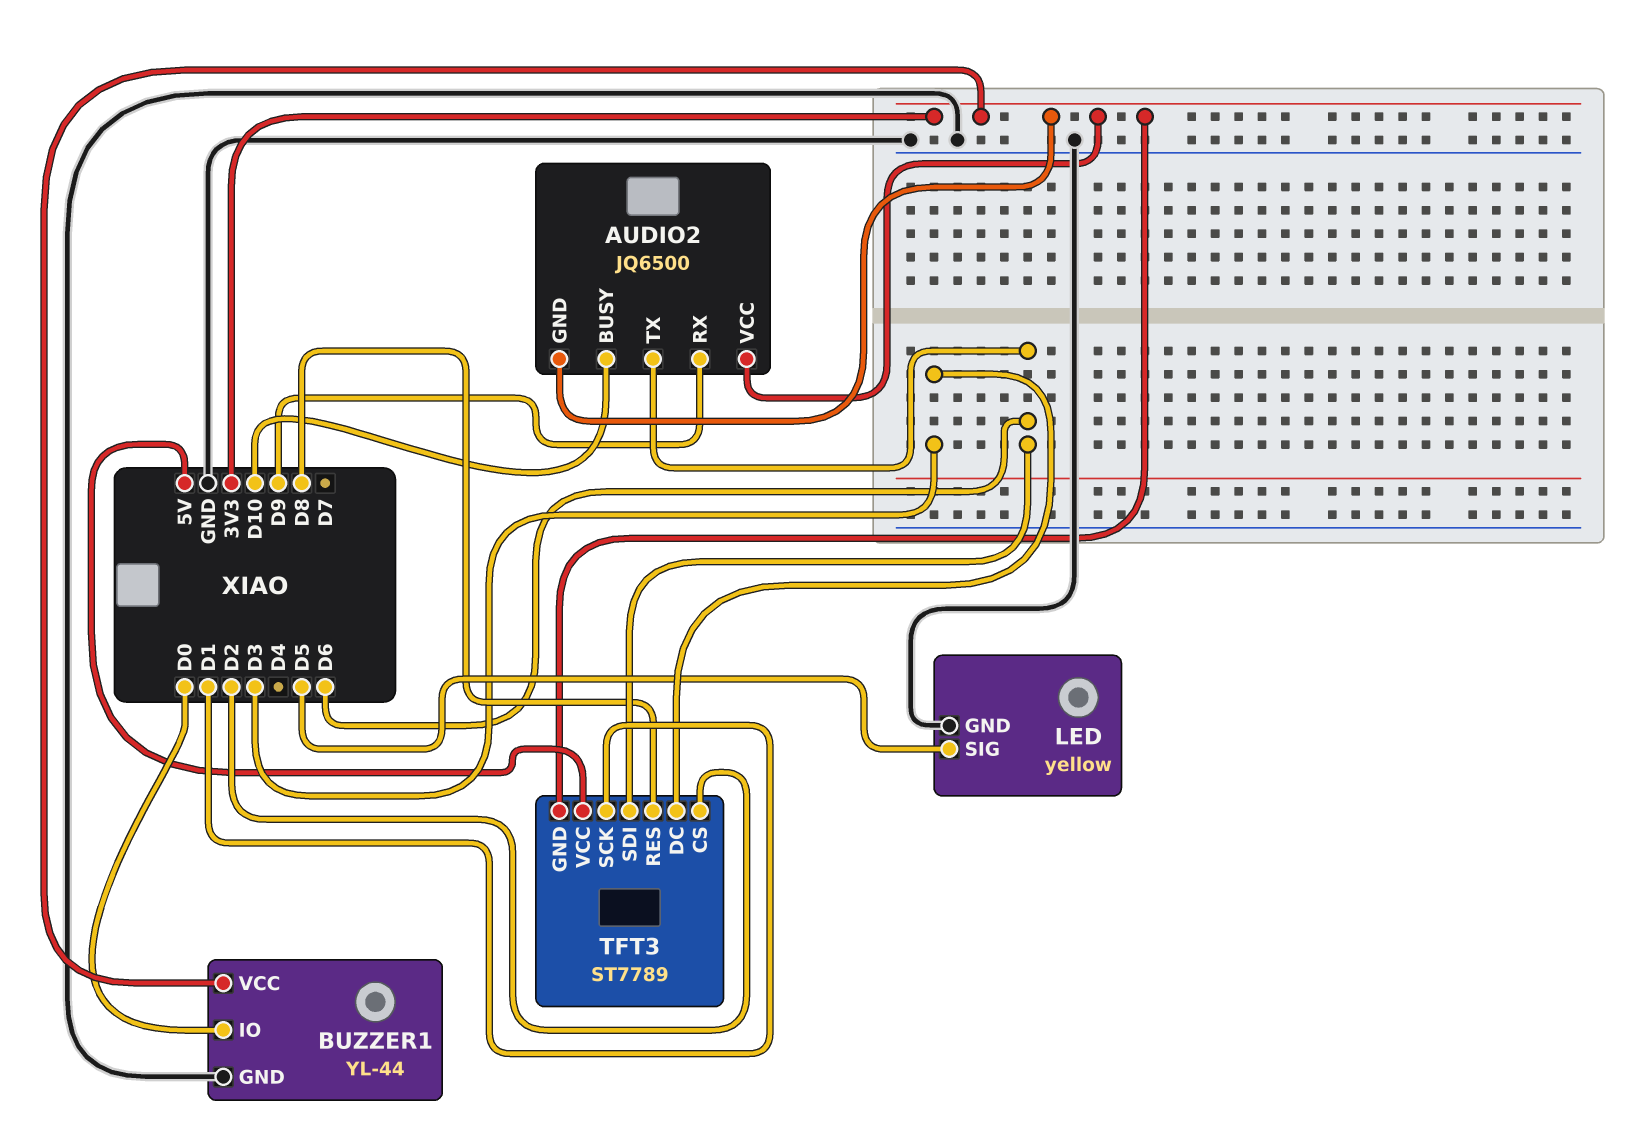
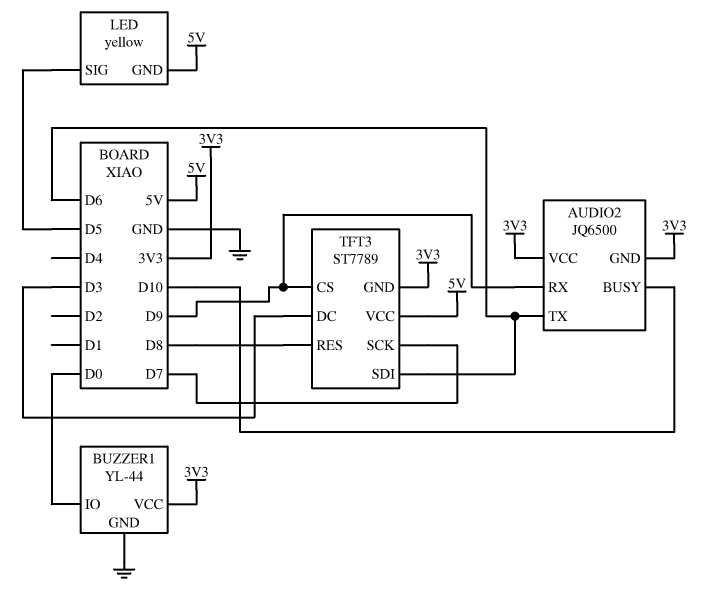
LED pin GND: GND -> 5V
TFT3 pin CS: D2 -> D9
TFT3 pin SCK: D1 -> D7

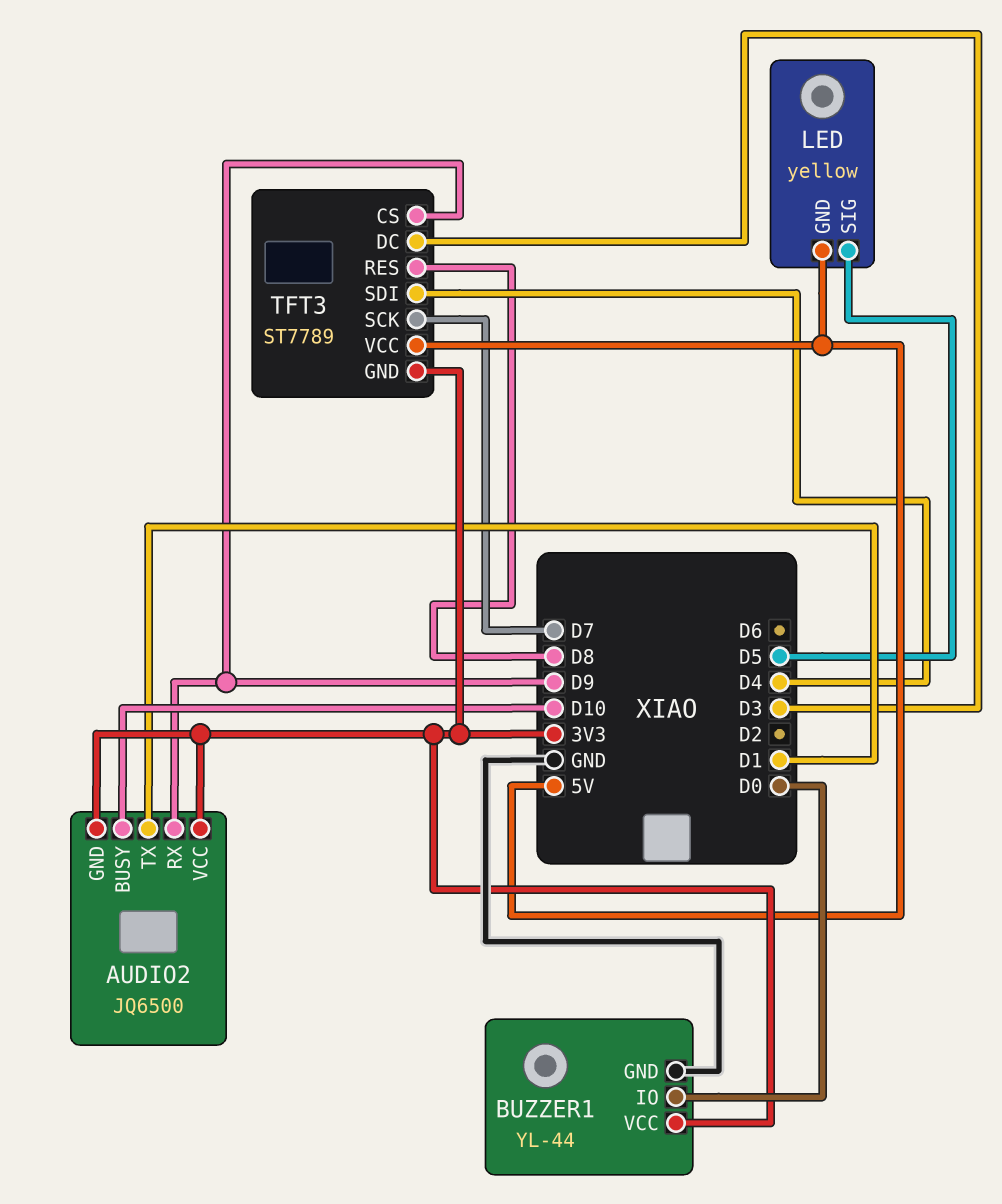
AUDIO2 pin TX: D6 -> D1
TFT3 pin SDI: D6 -> D4

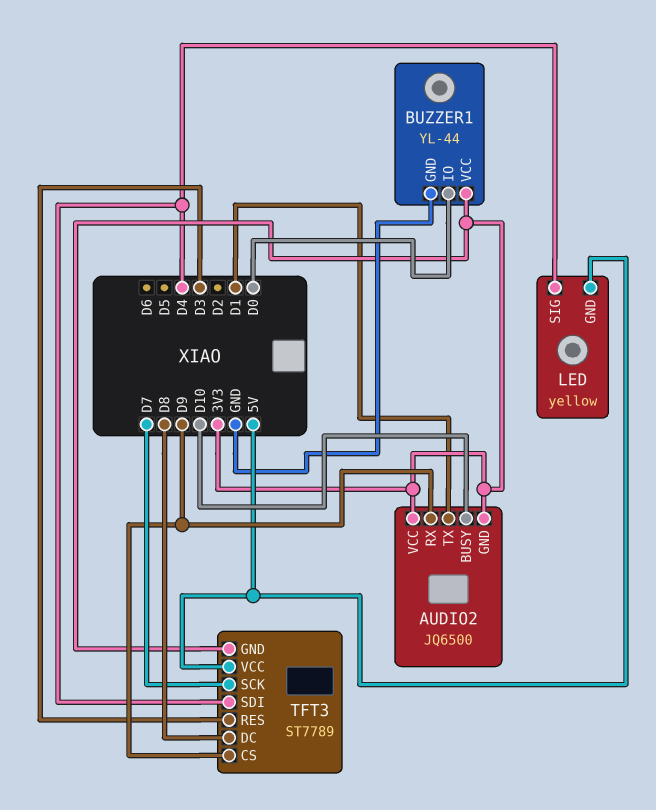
LED pin SIG: D5 -> D4
TFT3 pin DC: D3 -> D8
TFT3 pin RES: D8 -> D3

